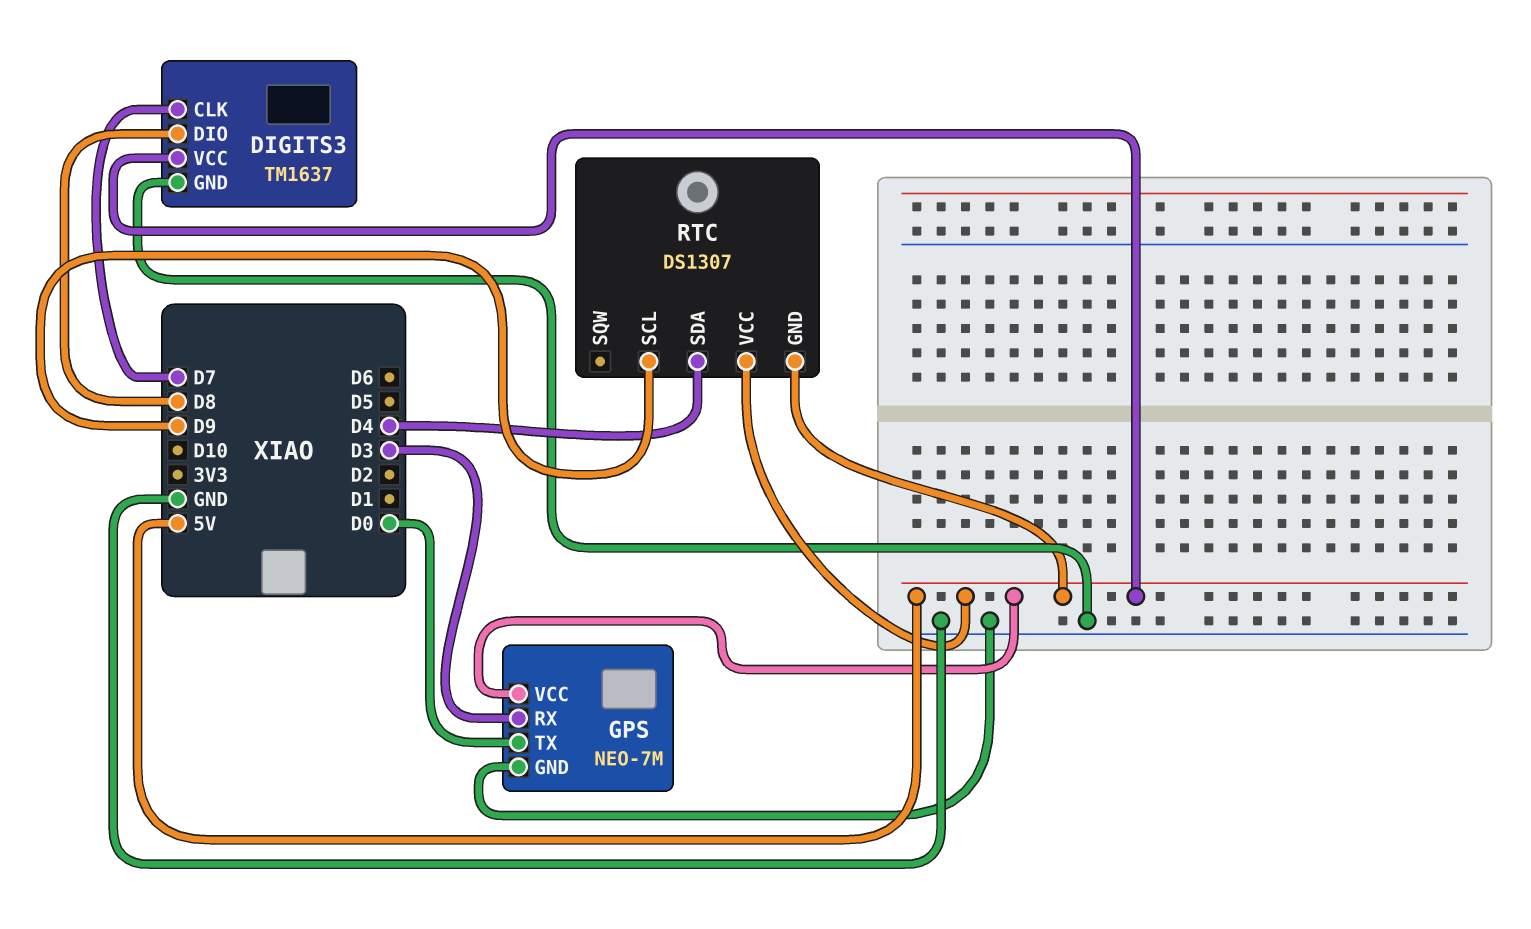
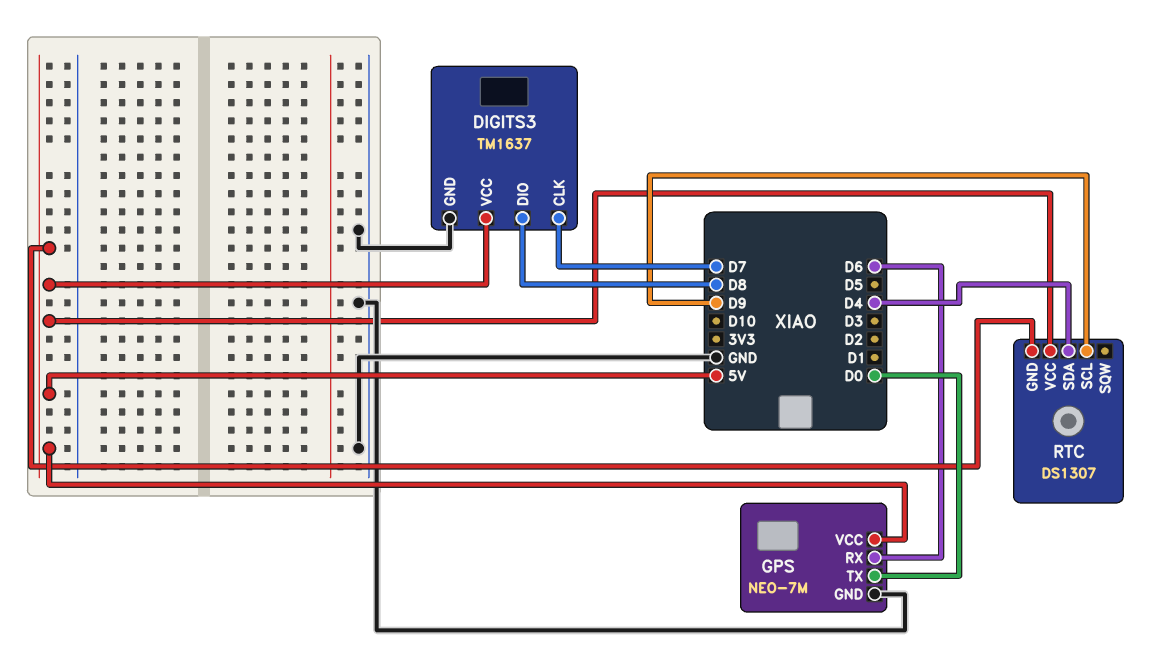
GPS pin RX: D3 -> D6

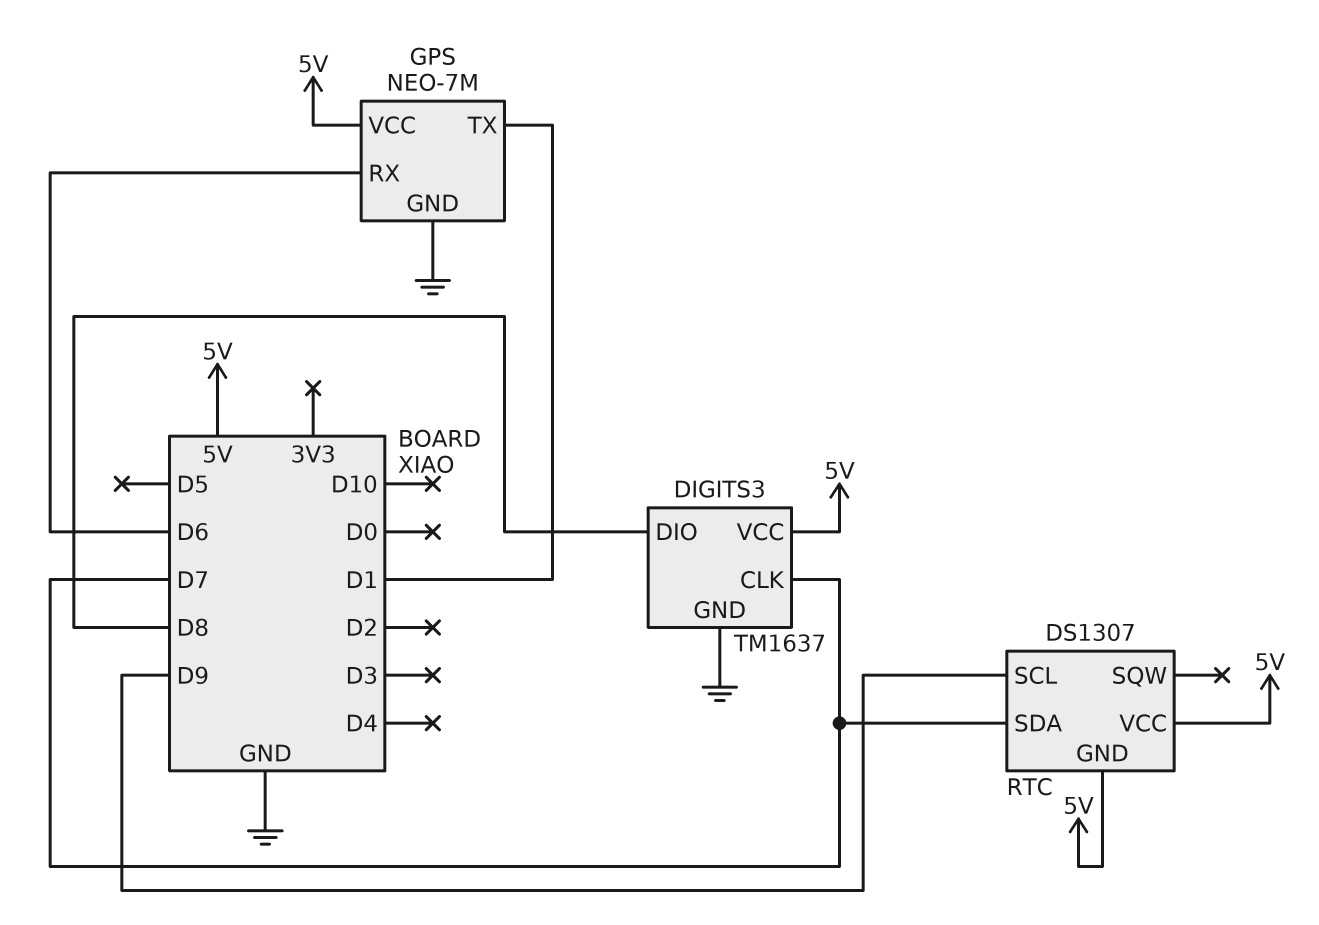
GPS pin TX: D0 -> D1
RTC pin SDA: D4 -> D7

